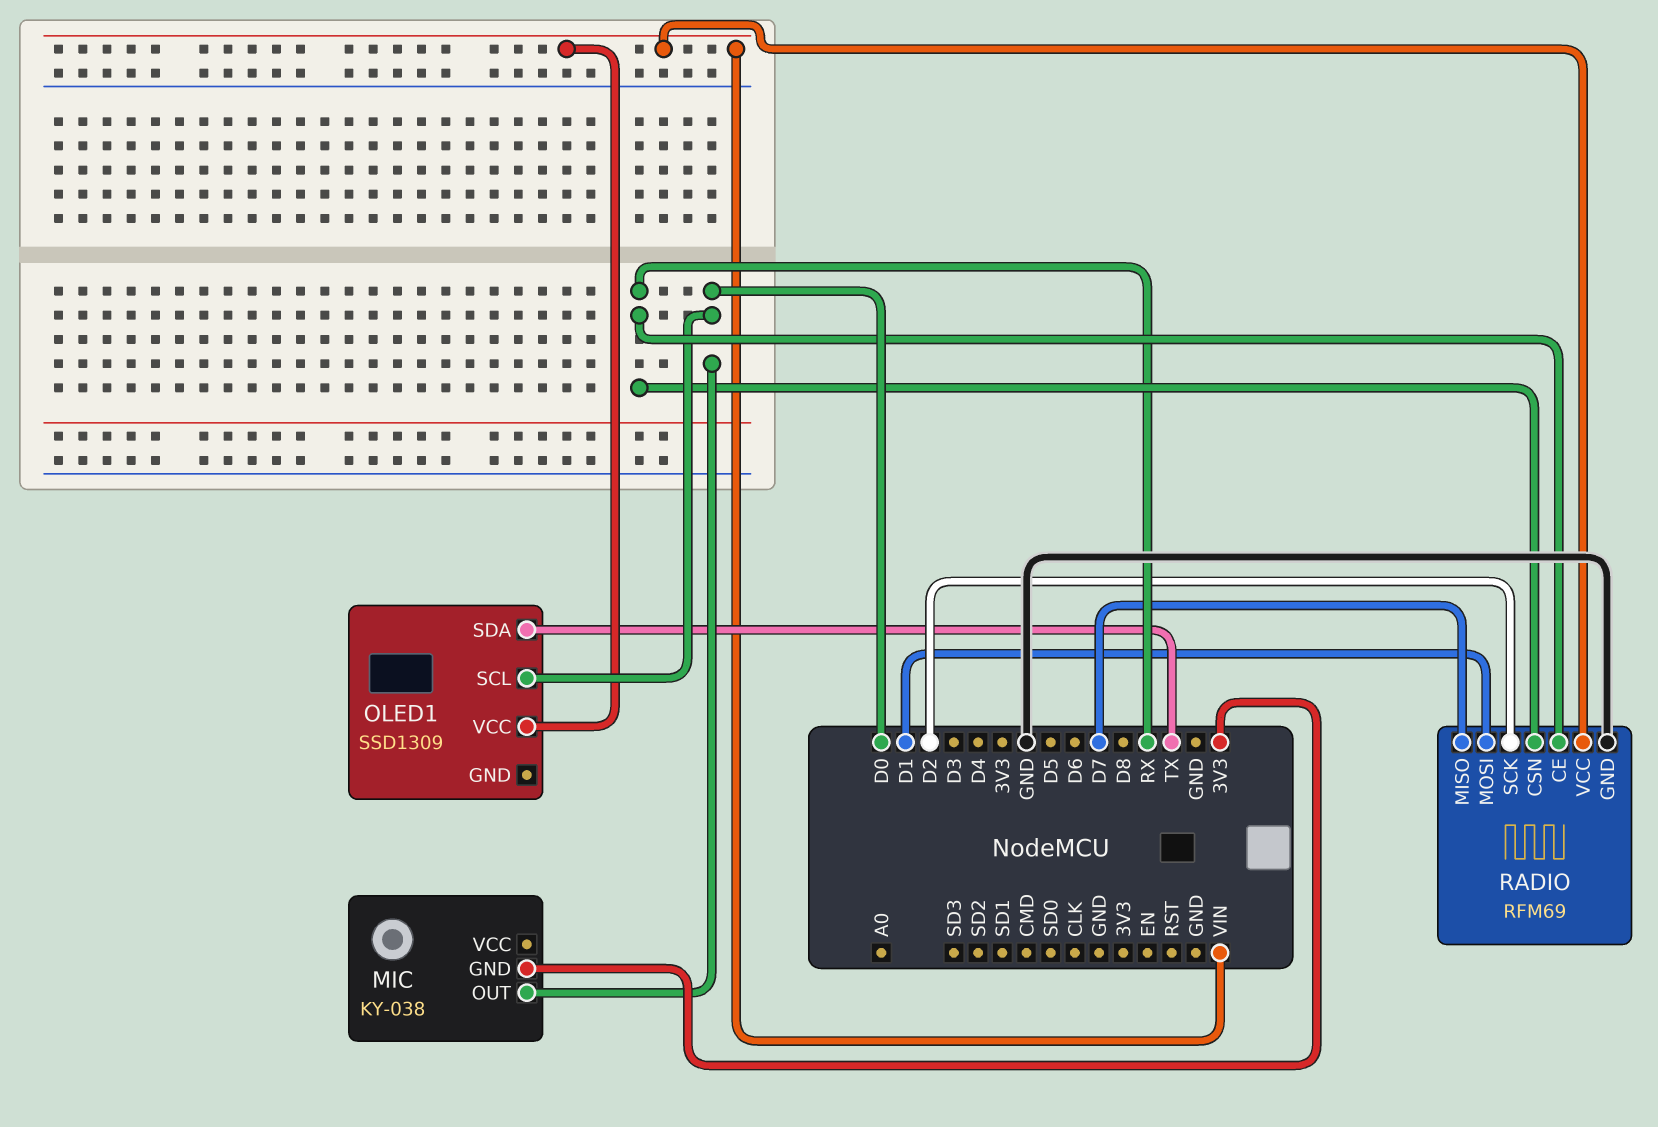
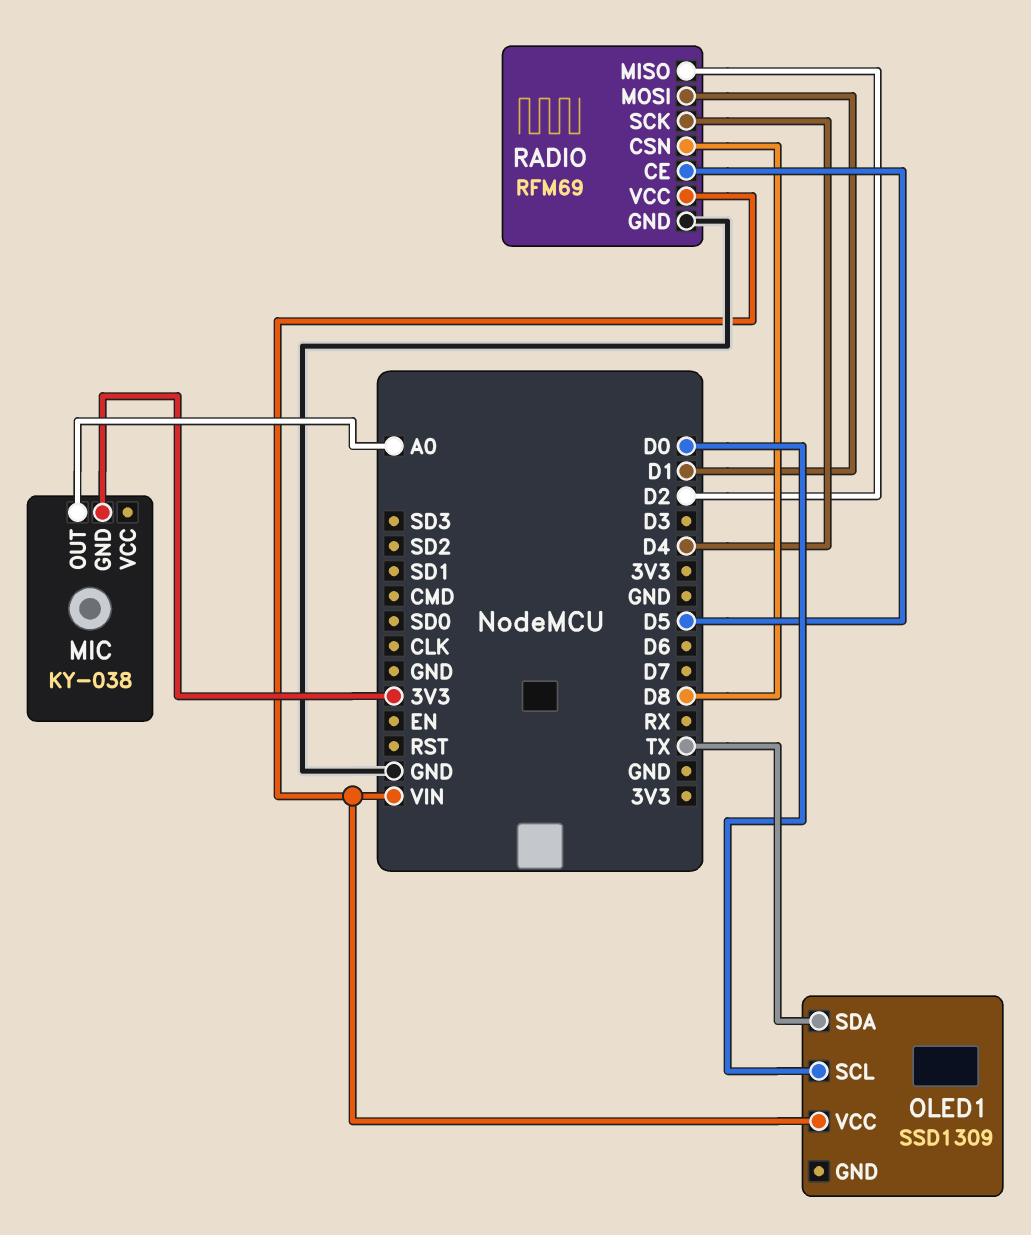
MIC pin OUT: D0 -> A0
RADIO pin CE: RX -> D5
RADIO pin CSN: RX -> D8
RADIO pin MISO: D7 -> D2
RADIO pin SCK: D2 -> D4

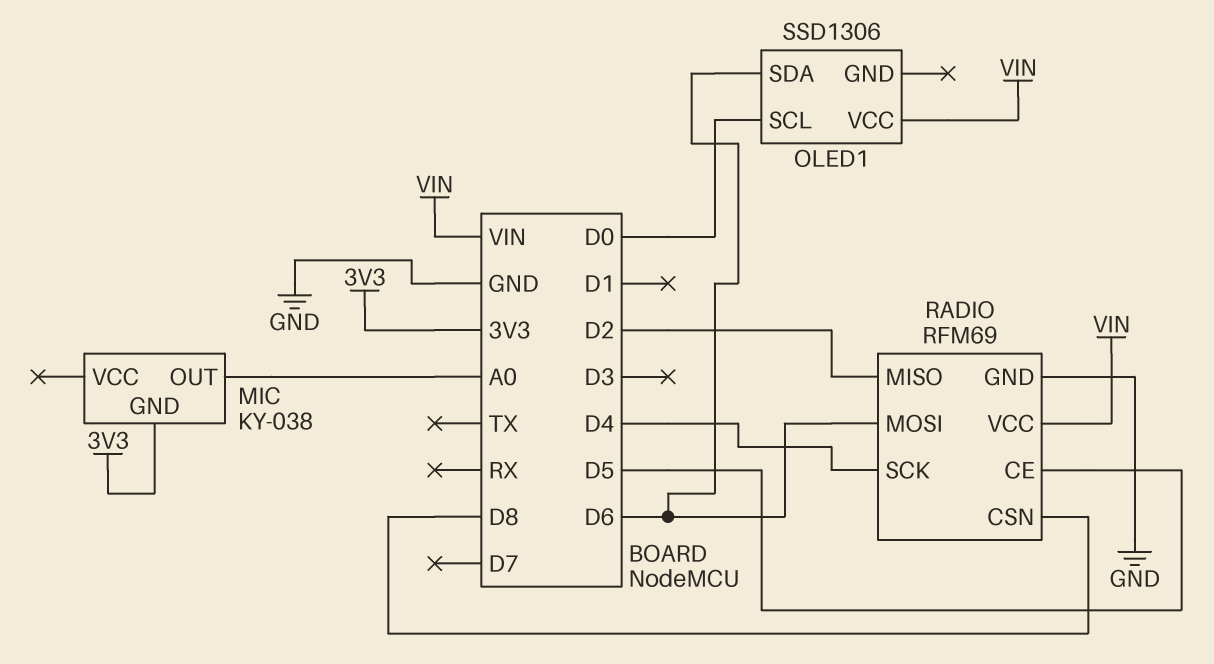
OLED1: SSD1309 -> SSD1306
OLED1 pin SDA: TX -> D6
RADIO pin MOSI: D1 -> D6

